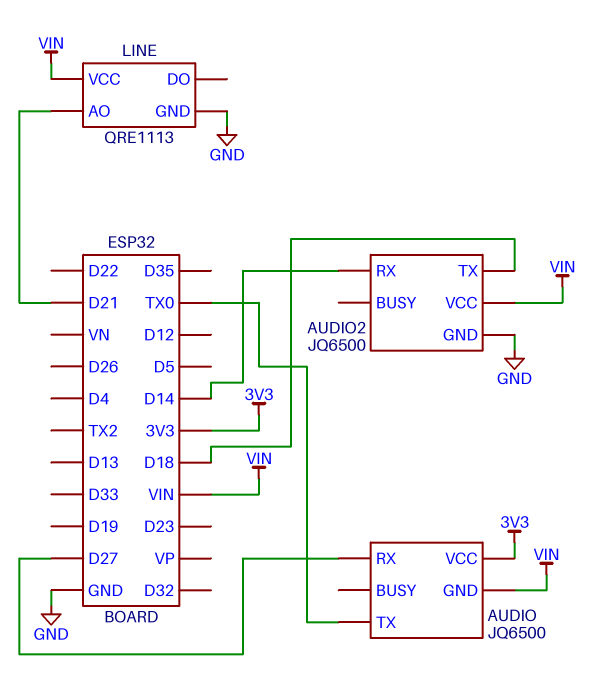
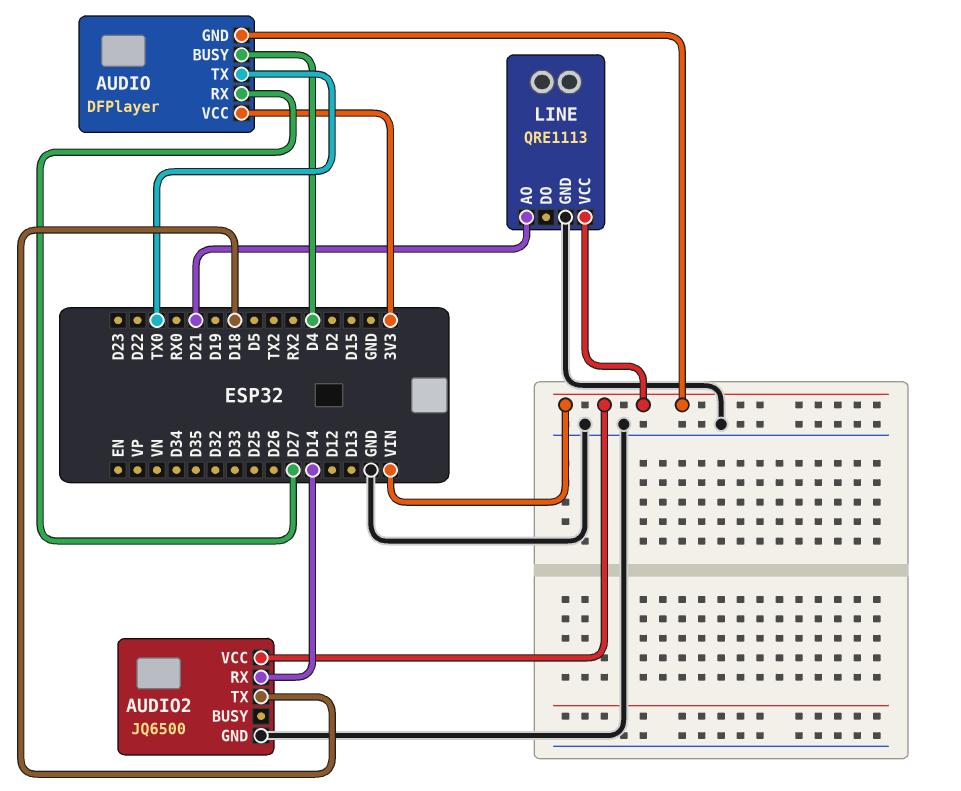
AUDIO: JQ6500 -> DFPlayer
AUDIO pin BUSY: none -> D4

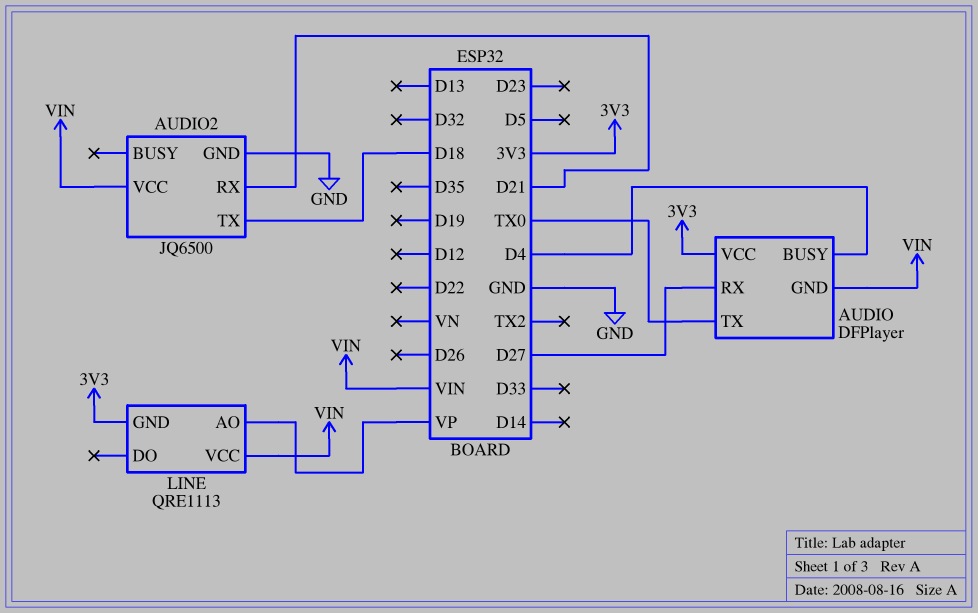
AUDIO2 pin RX: D14 -> D21
LINE pin AO: D21 -> VP
LINE pin GND: GND -> 3V3

